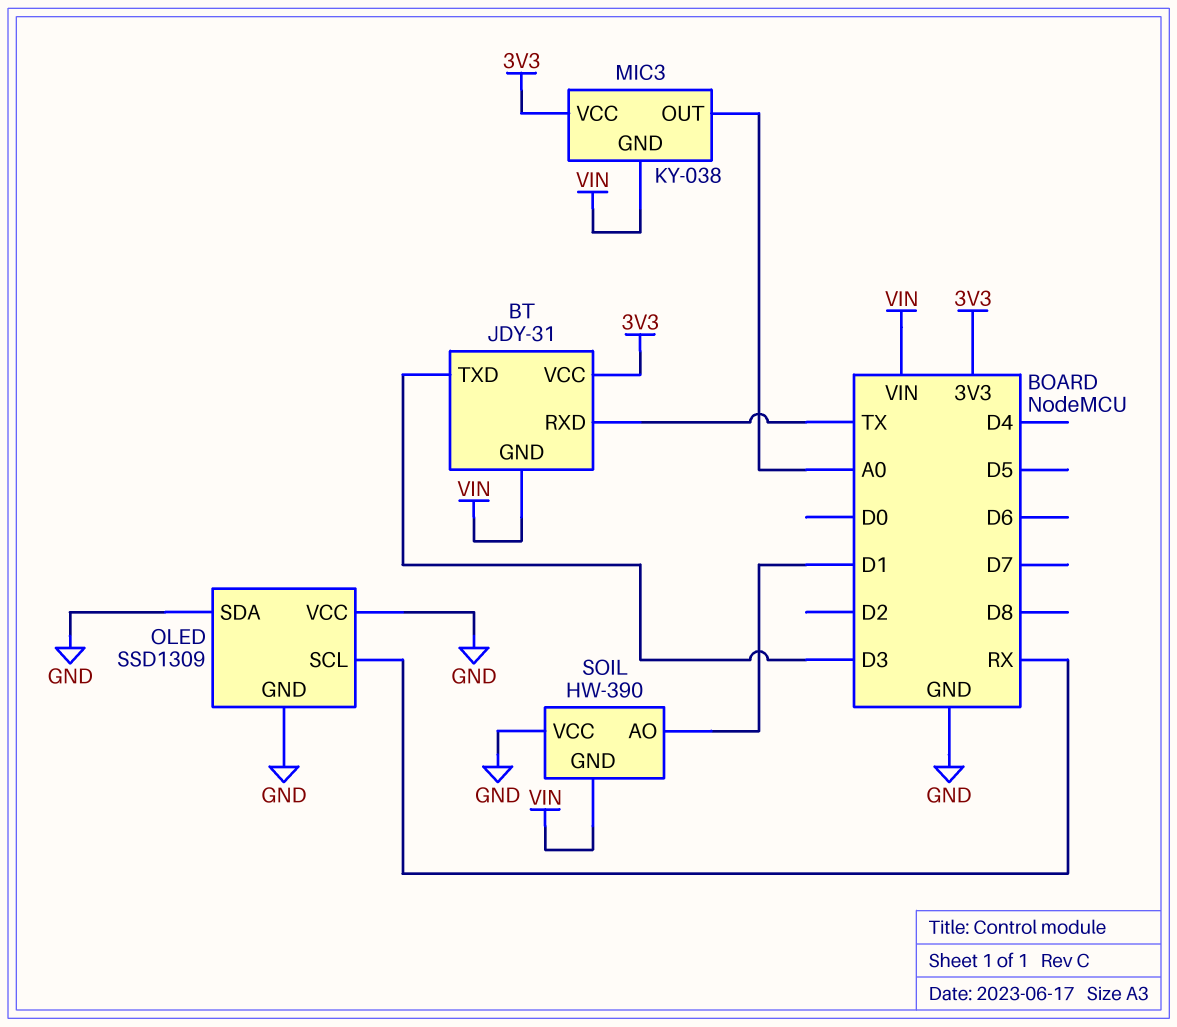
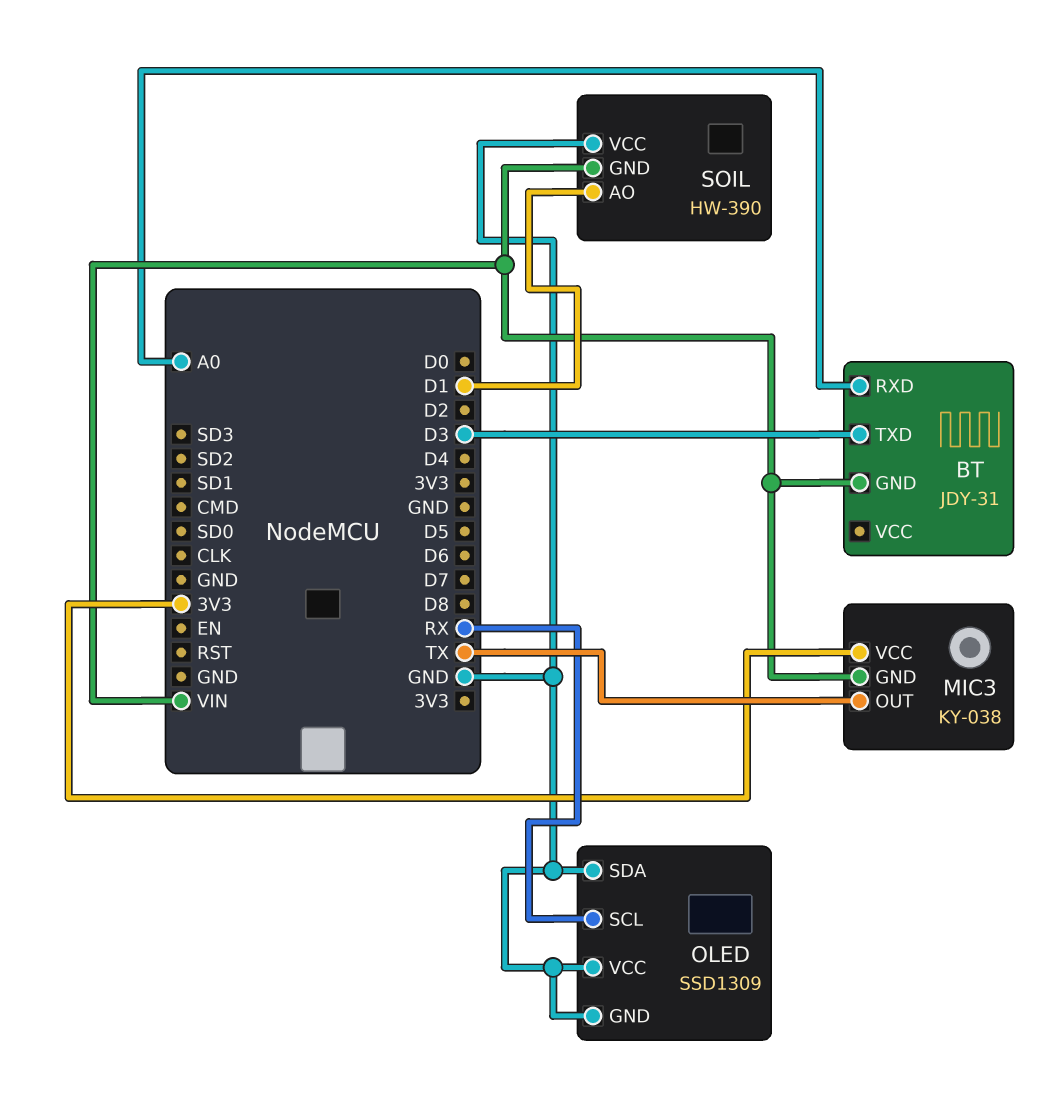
BT pin RXD: TX -> A0
BT pin VCC: 3V3 -> none
MIC3 pin OUT: A0 -> TX

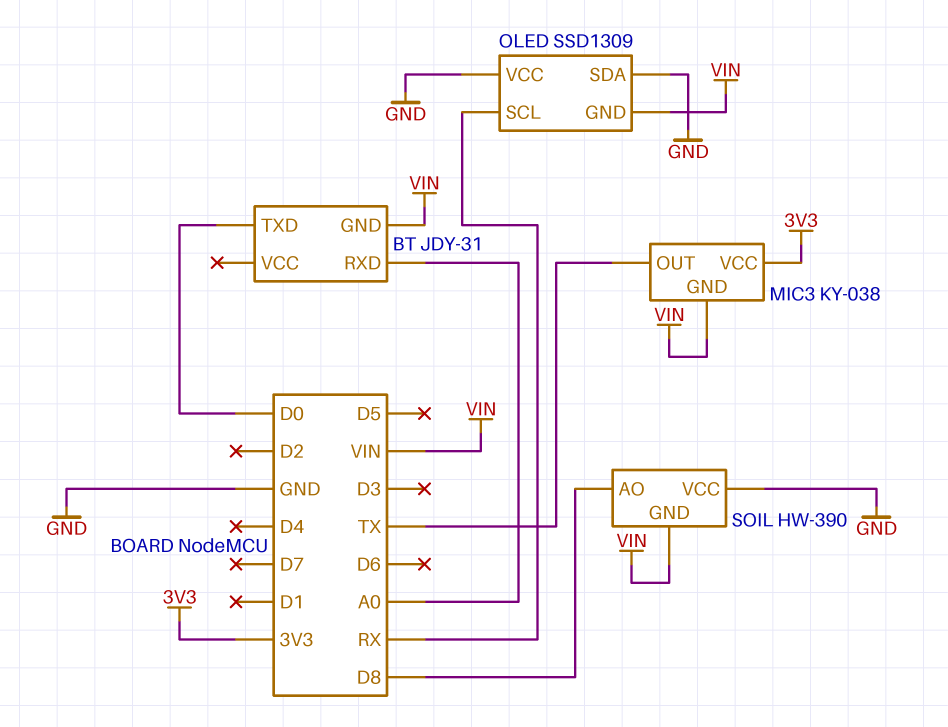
BT pin TXD: D3 -> D0
OLED pin GND: GND -> VIN
SOIL pin AO: D1 -> D8

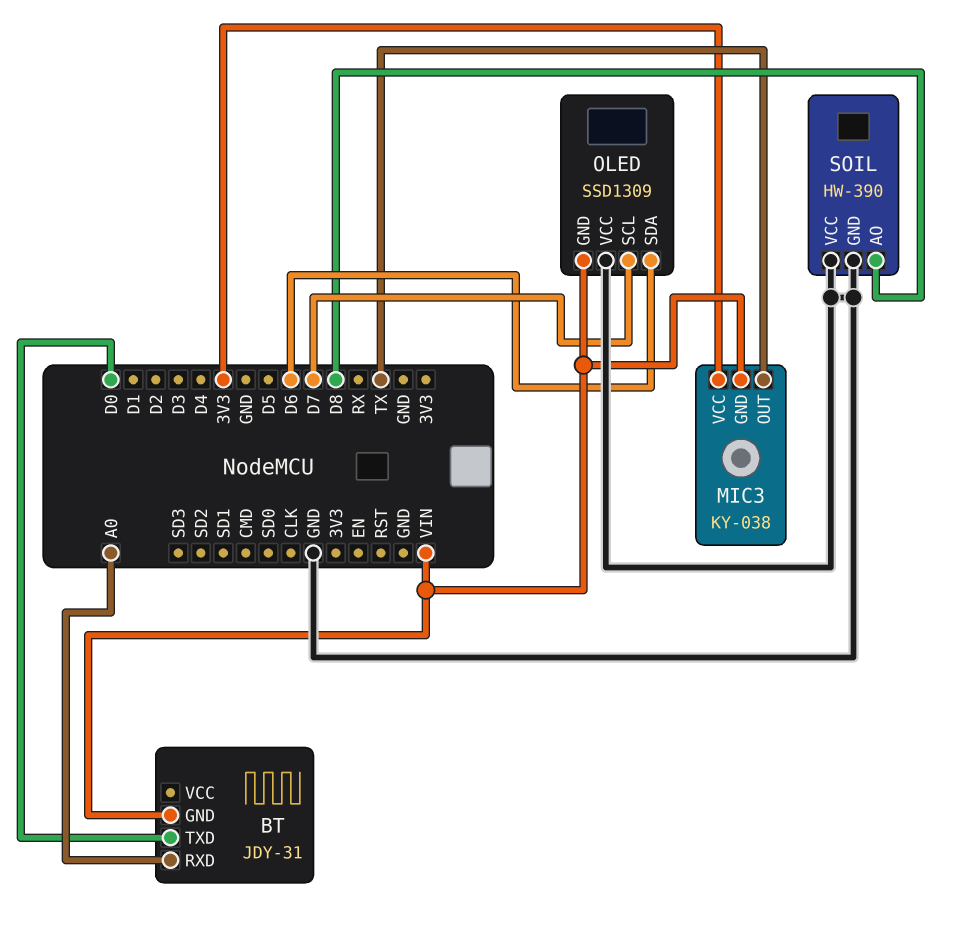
OLED pin SCL: RX -> D7
OLED pin SDA: GND -> D6
SOIL pin GND: VIN -> GND

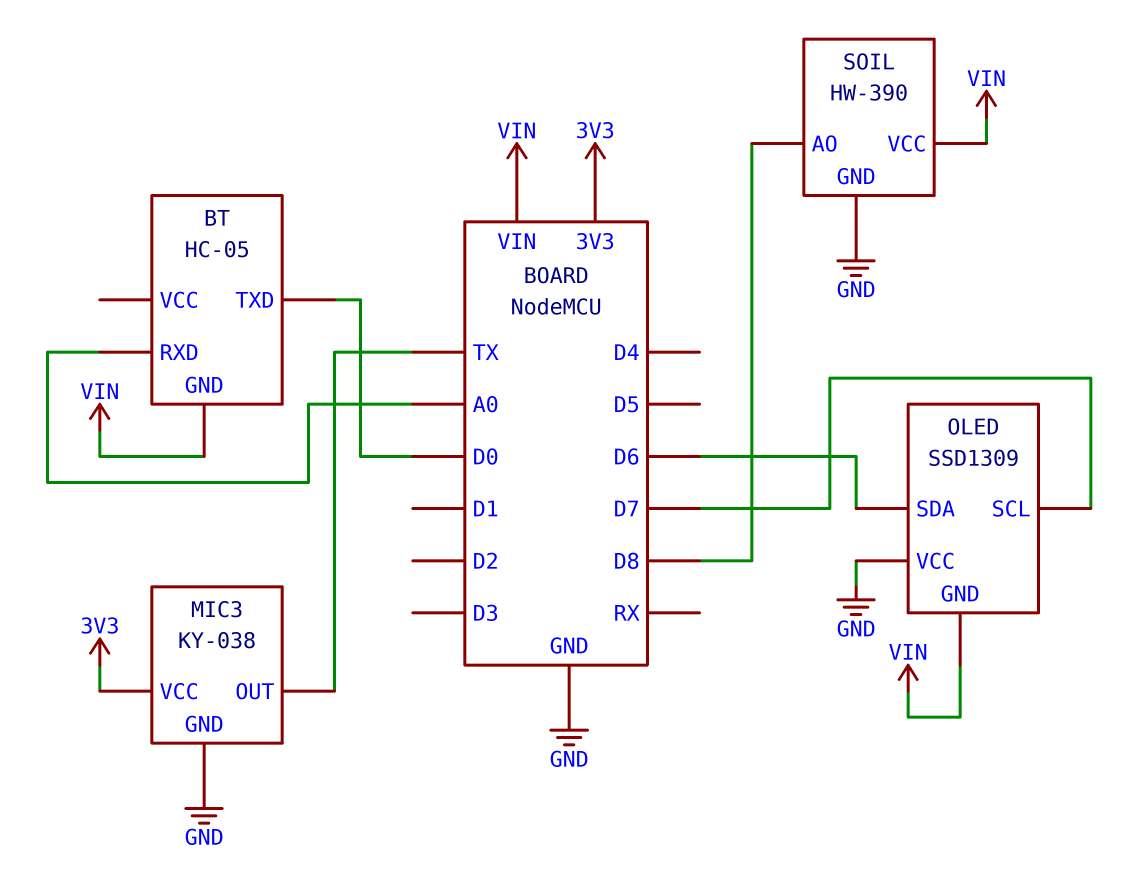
BT: JDY-31 -> HC-05
MIC3 pin GND: VIN -> GND
SOIL pin VCC: GND -> VIN

